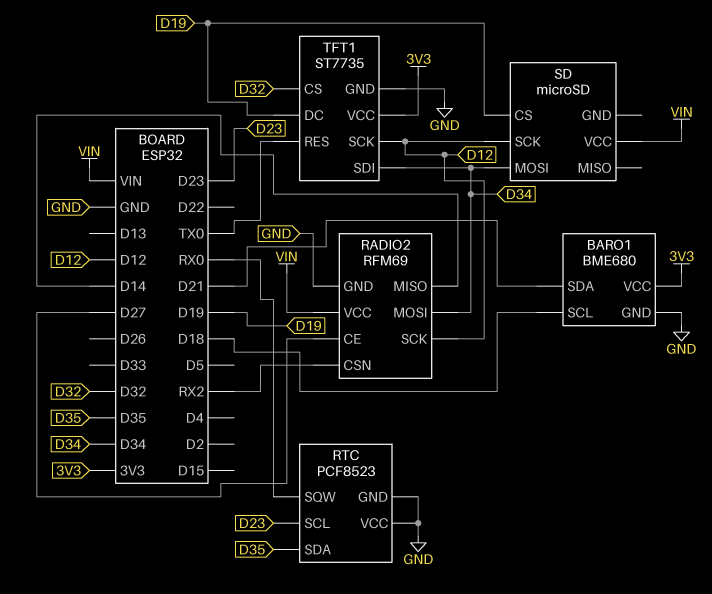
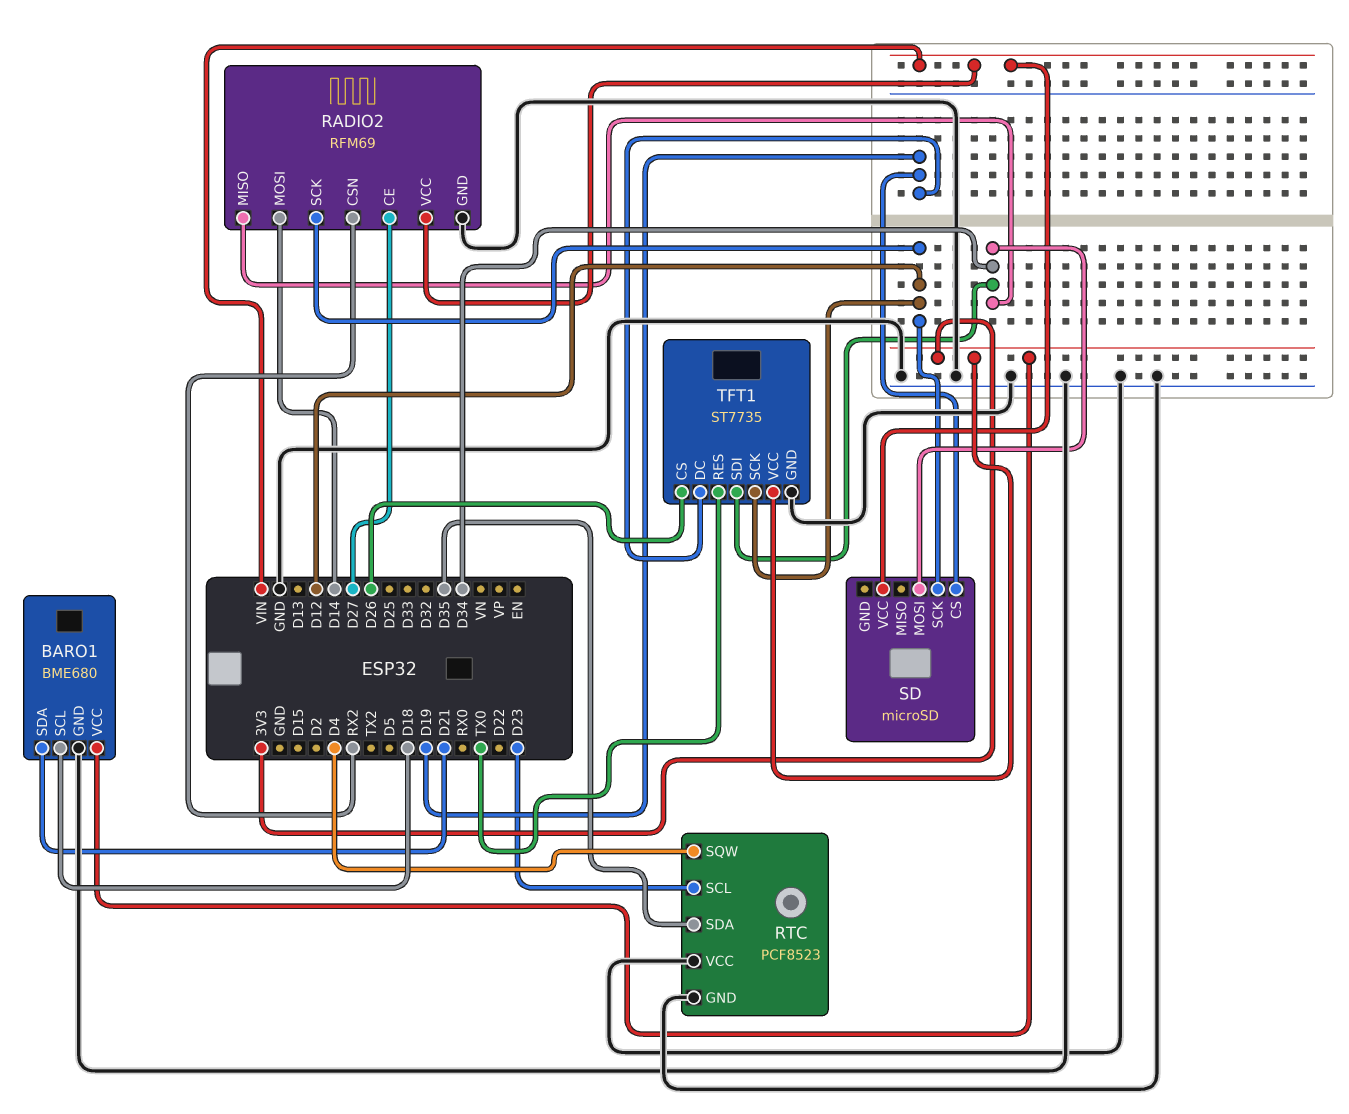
RADIO2 pin MISO: D14 -> D34
RADIO2 pin MOSI: D34 -> D14
RTC pin SQW: RX0 -> D4
TFT1 pin CS: D32 -> D26

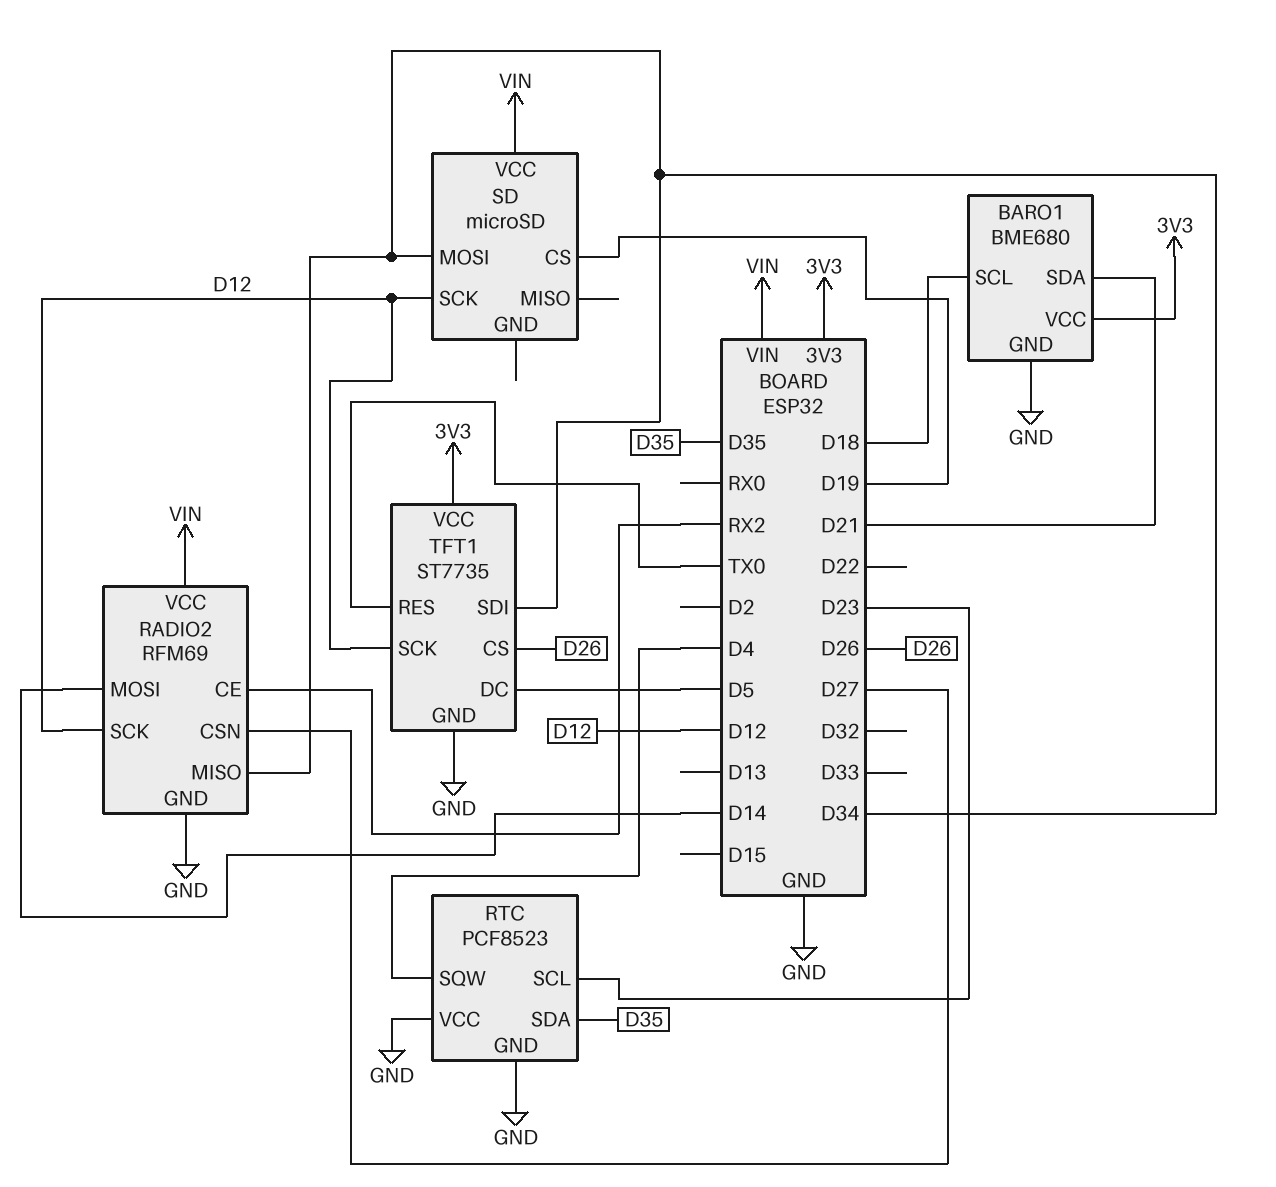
RADIO2 pin CE: D27 -> RX2
RADIO2 pin CSN: RX2 -> D27
TFT1 pin DC: D19 -> D5

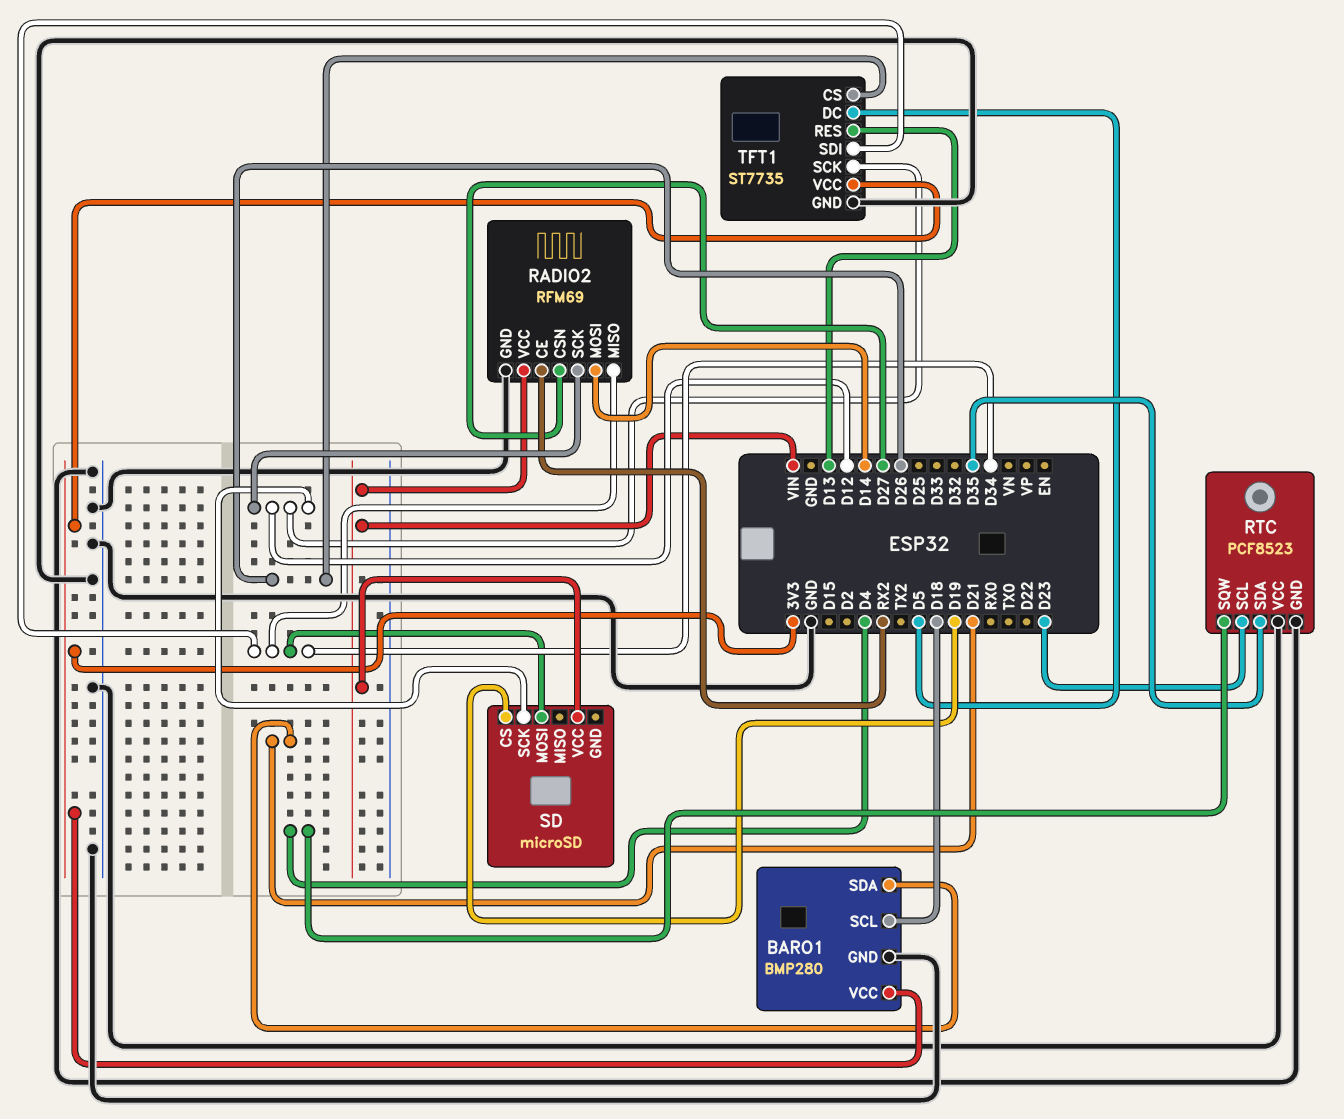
BARO1: BME680 -> BMP280
TFT1 pin RES: TX0 -> D13

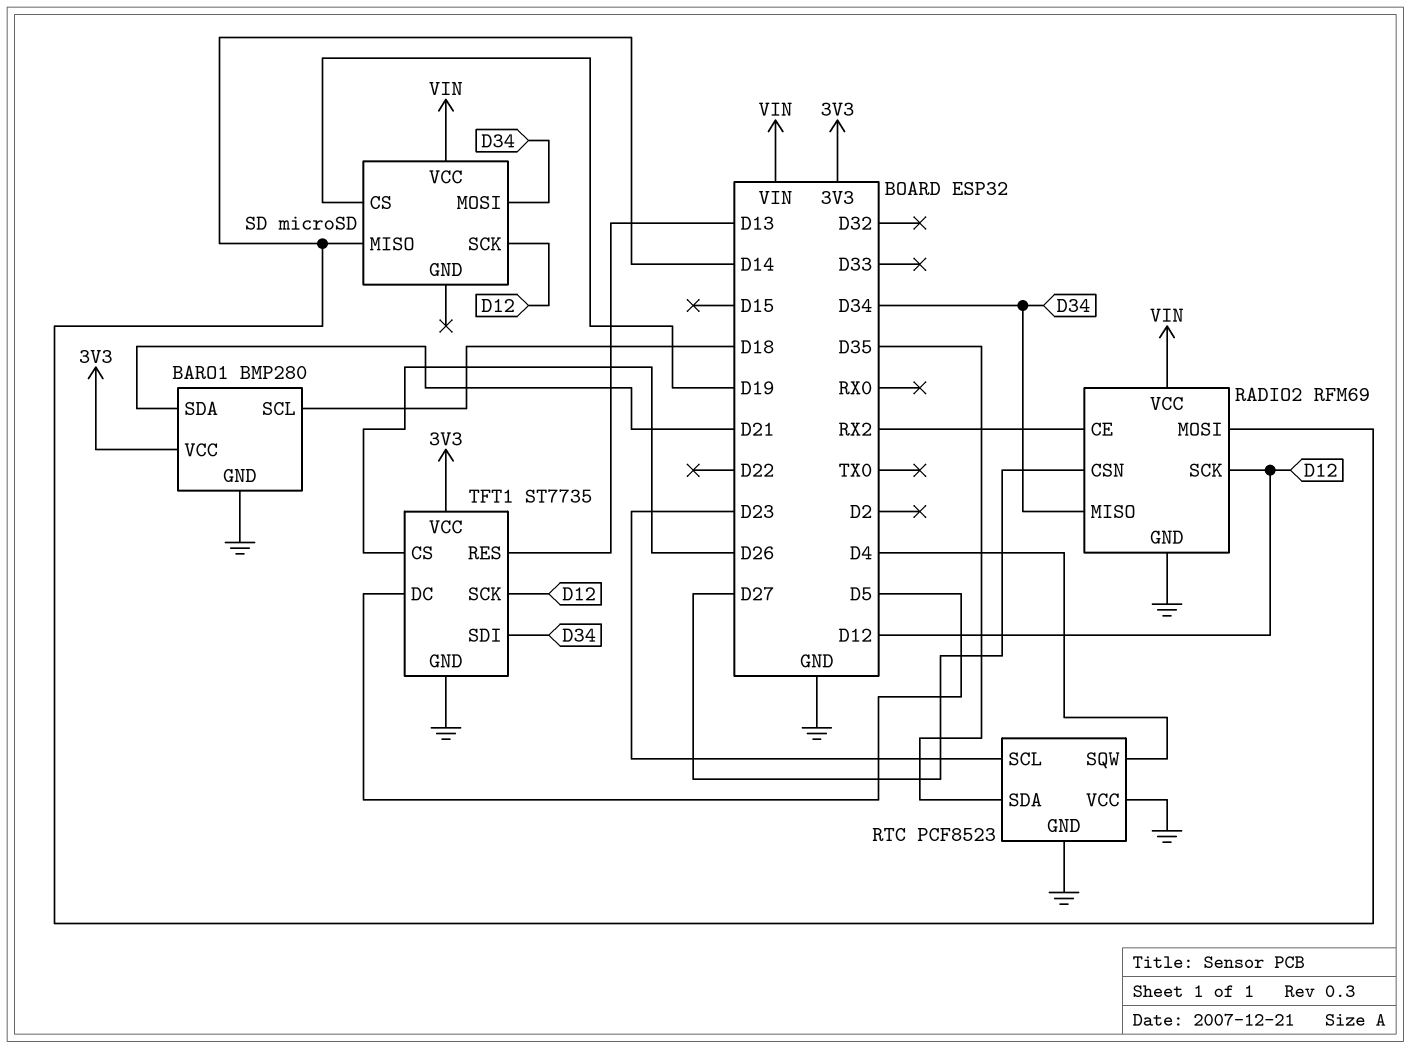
SD pin MISO: none -> D14

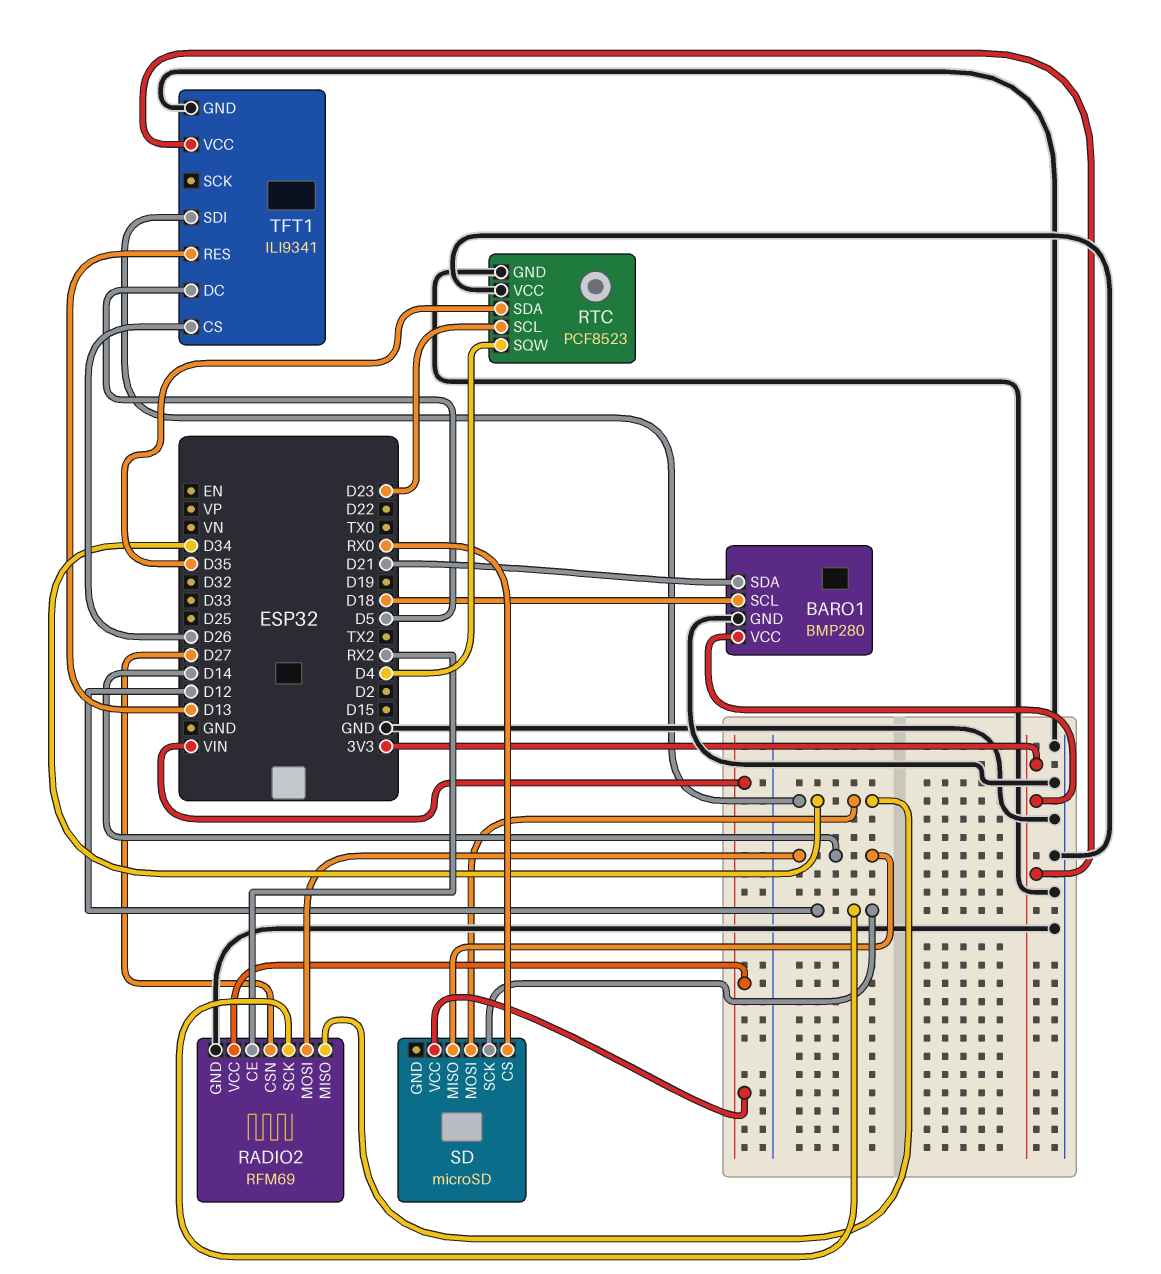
SD pin CS: D19 -> RX0
TFT1: ST7735 -> ILI9341
TFT1 pin SCK: D12 -> none

